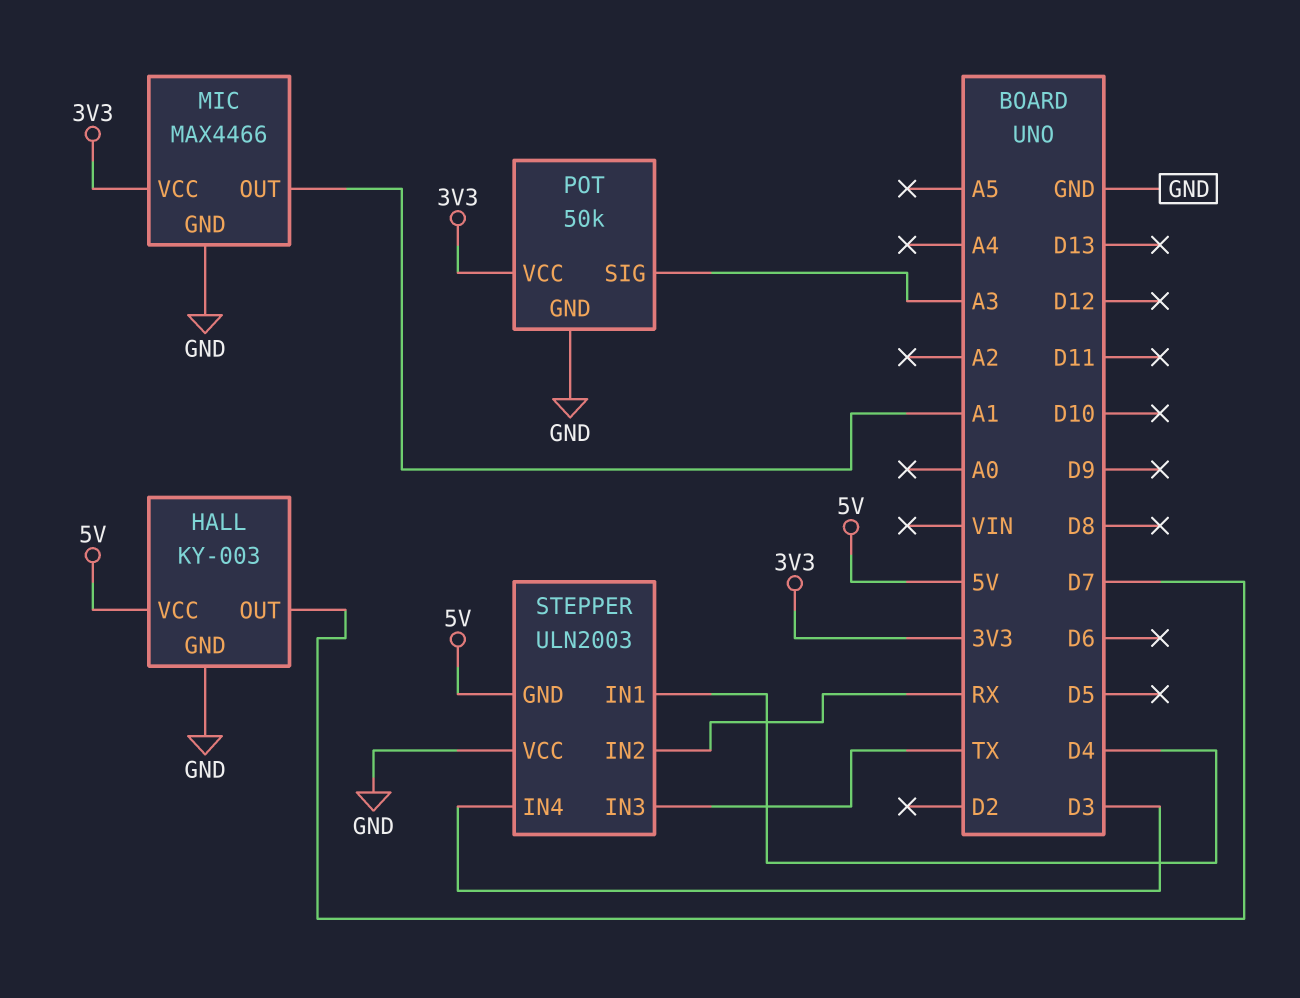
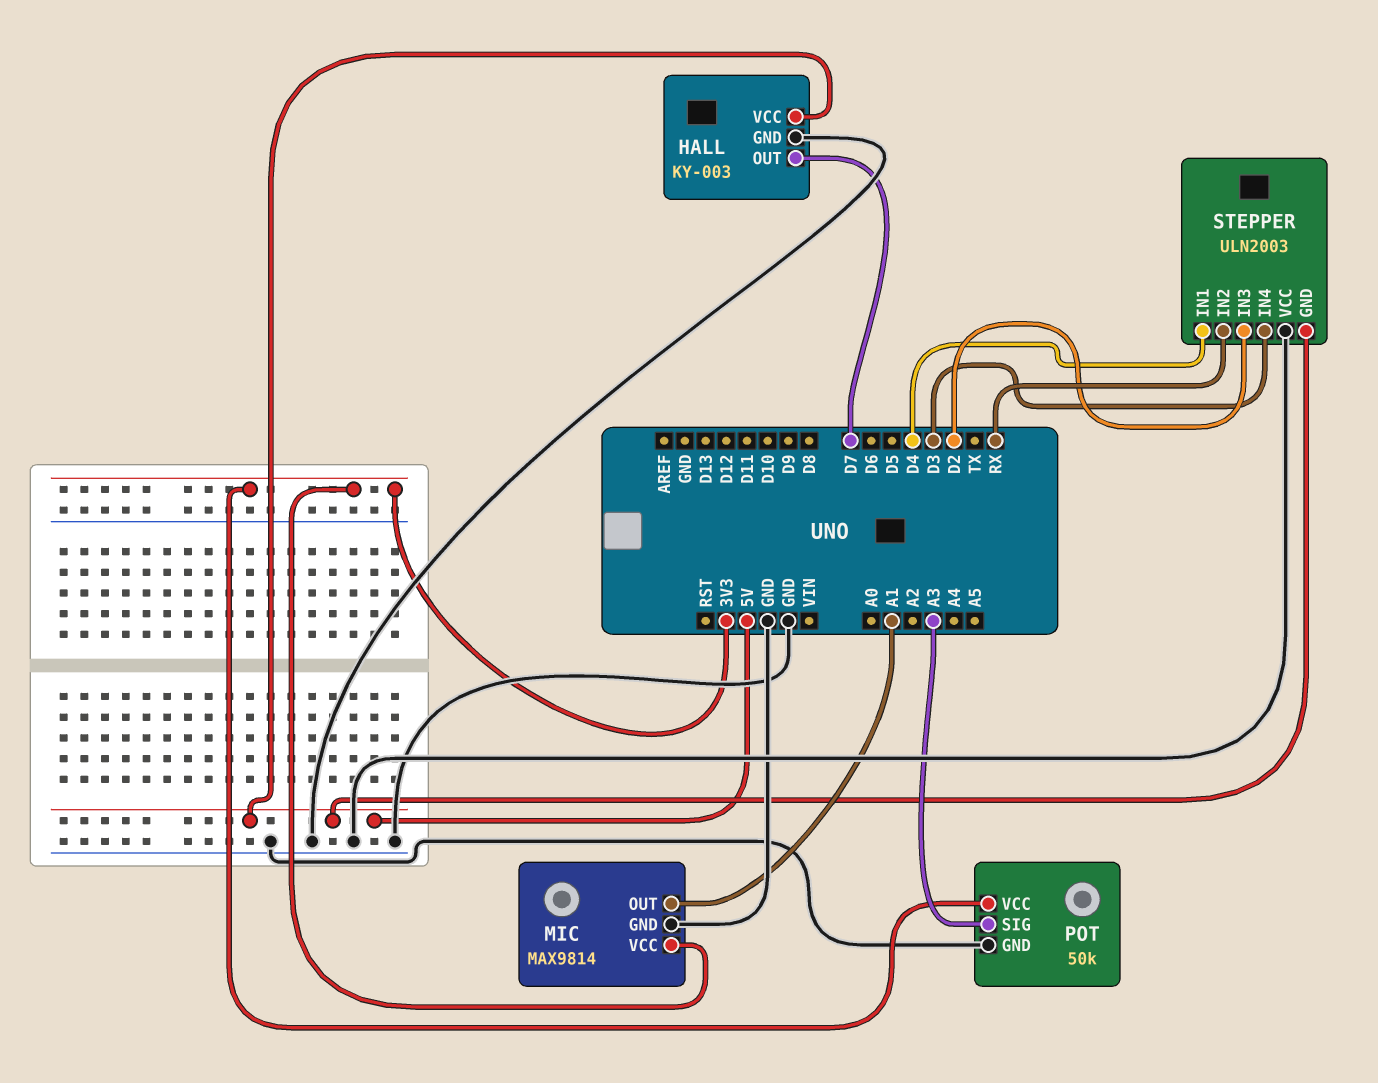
MIC: MAX4466 -> MAX9814
STEPPER pin IN3: TX -> D2

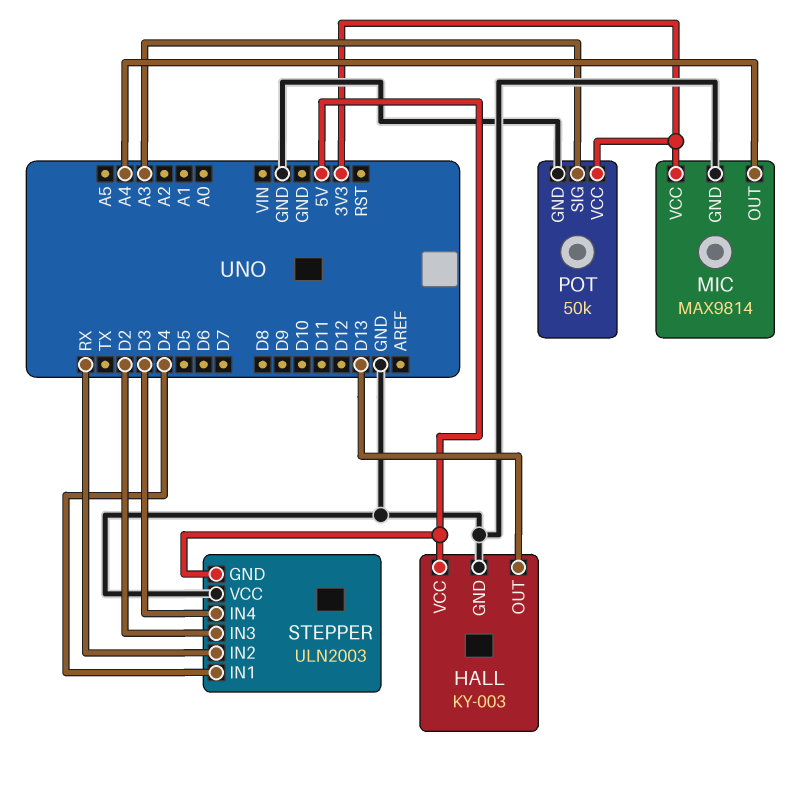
HALL pin OUT: D7 -> D13
MIC pin OUT: A1 -> A4

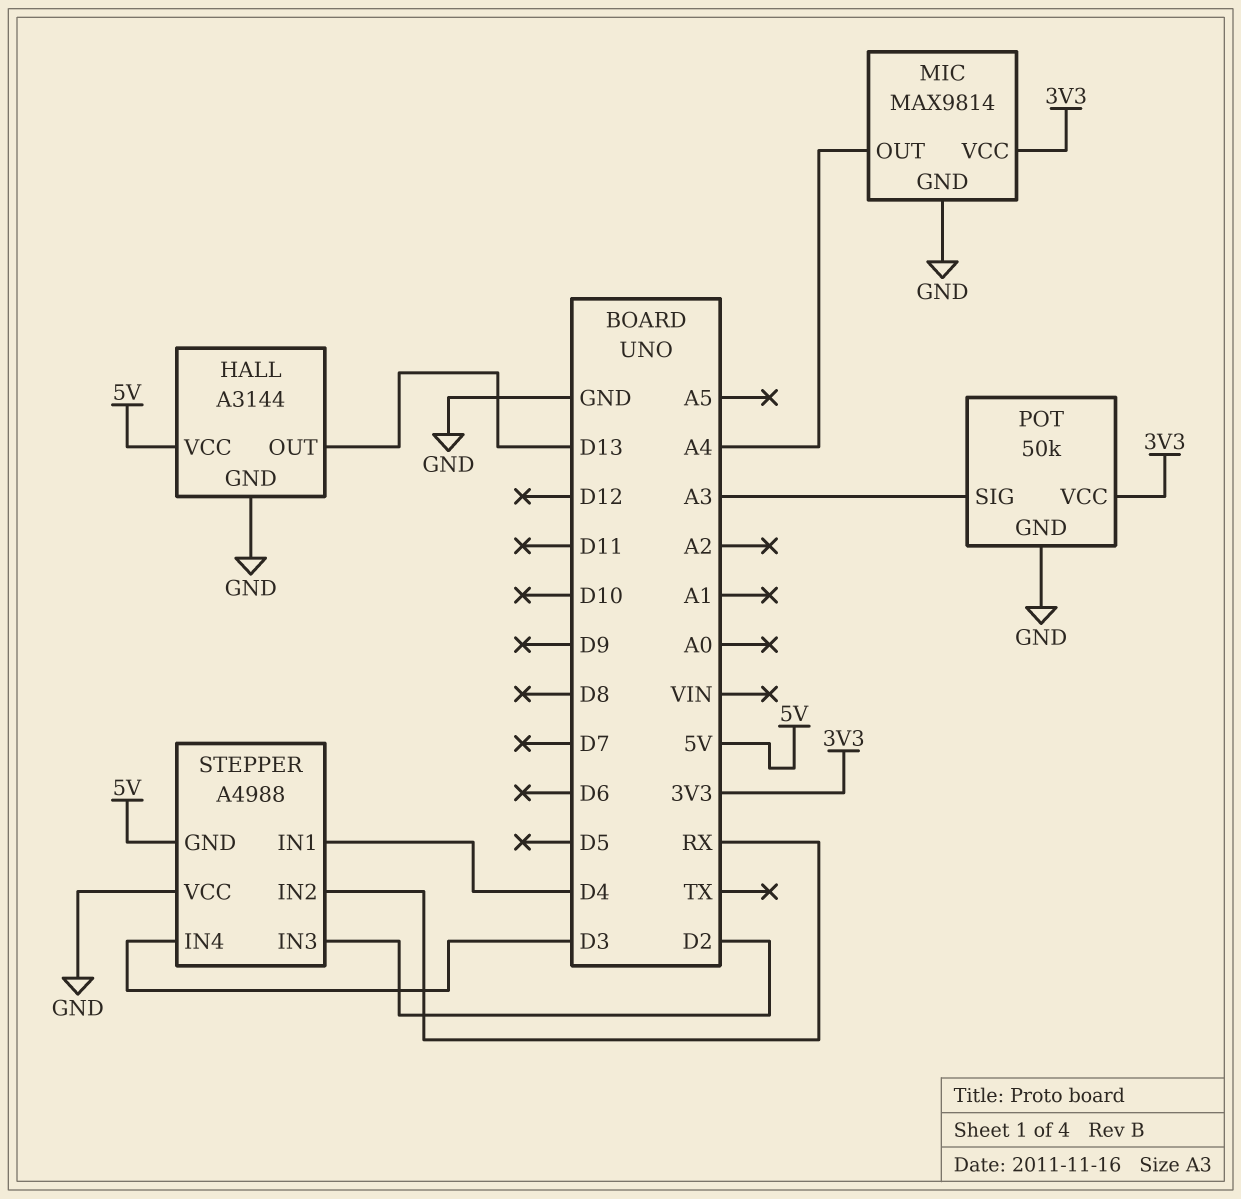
HALL: KY-003 -> A3144
STEPPER: ULN2003 -> A4988

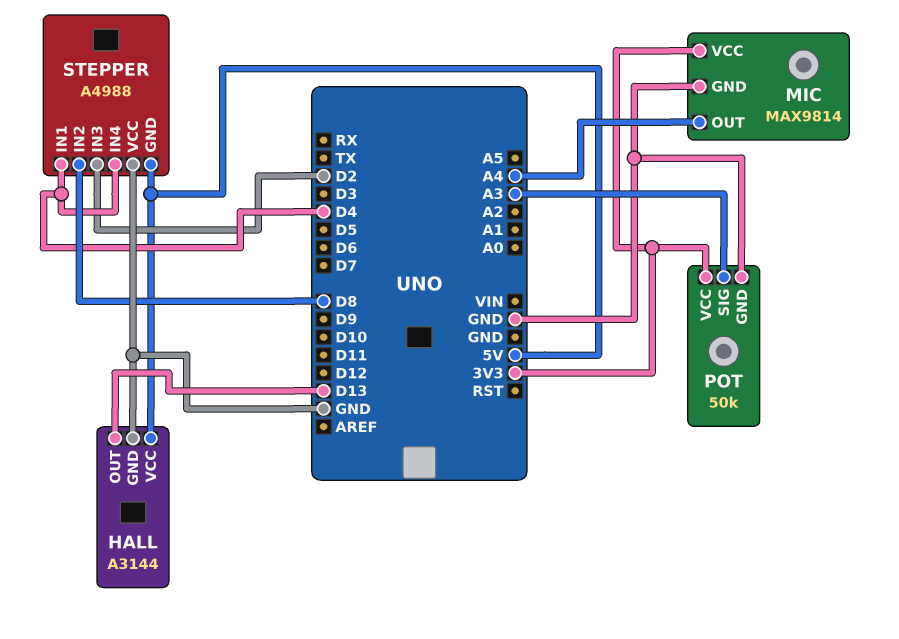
STEPPER pin IN2: RX -> D8
STEPPER pin IN4: D3 -> D4

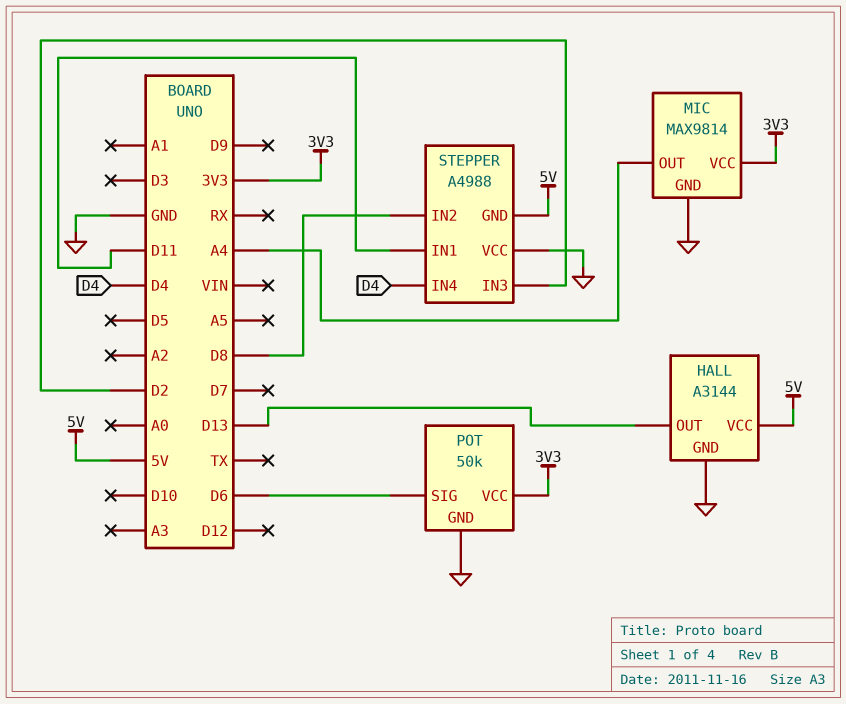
POT pin SIG: A3 -> D6
STEPPER pin IN1: D4 -> D11

